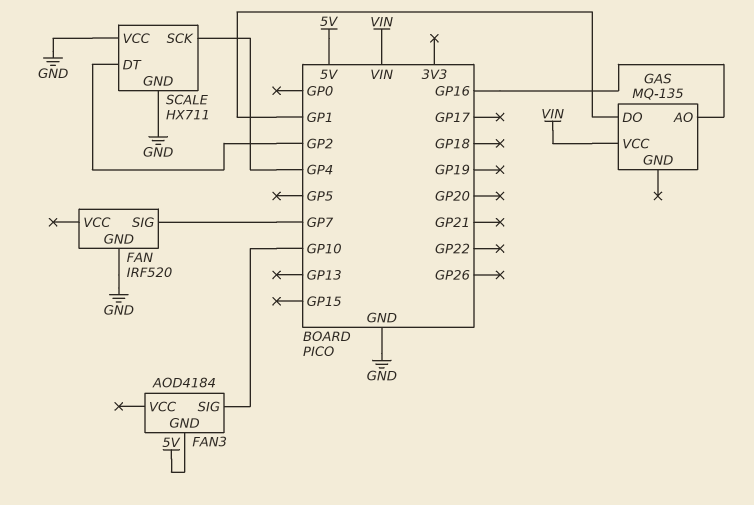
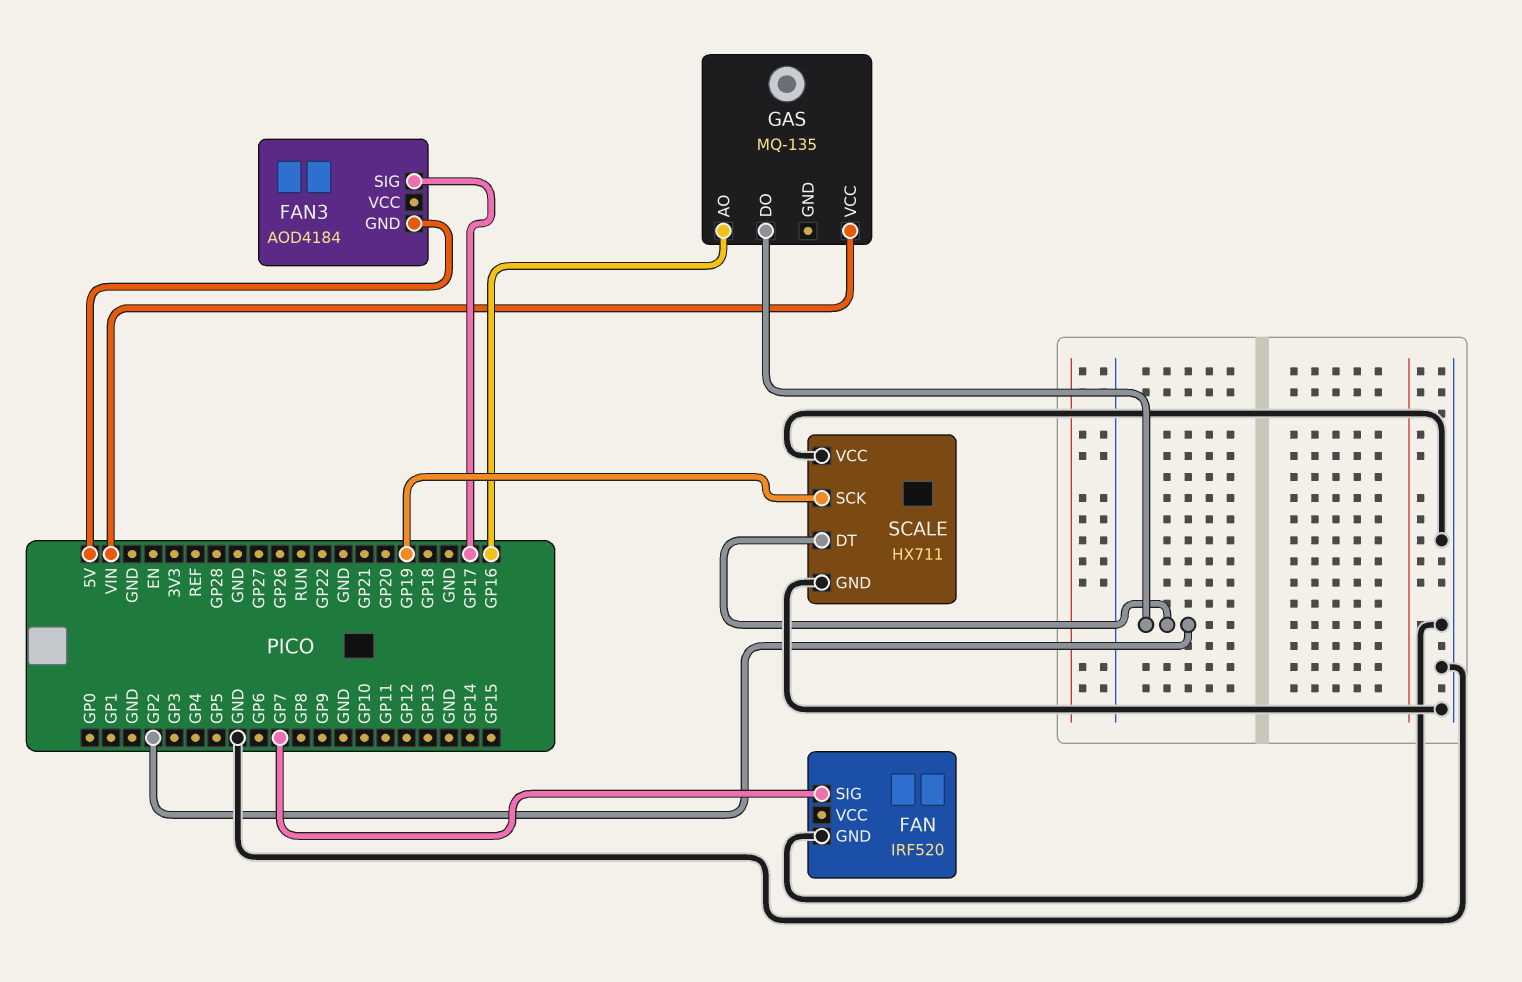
FAN3 pin SIG: GP10 -> GP17
GAS pin DO: GP1 -> GP2
SCALE pin SCK: GP4 -> GP19

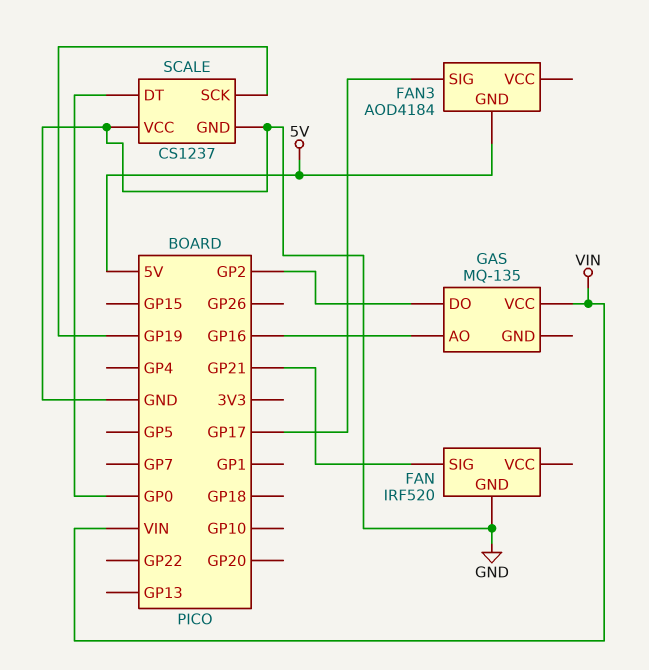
FAN pin SIG: GP7 -> GP21
SCALE: HX711 -> CS1237
SCALE pin DT: GP2 -> GP0

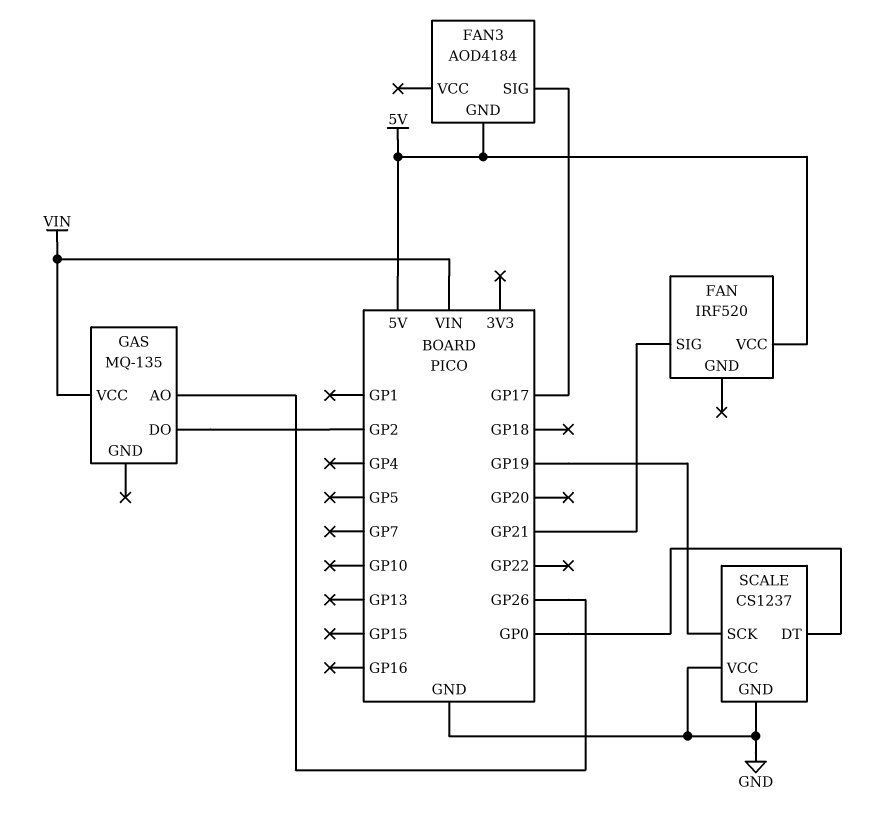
FAN pin GND: GND -> none
FAN pin VCC: none -> 5V
GAS pin AO: GP16 -> GP26

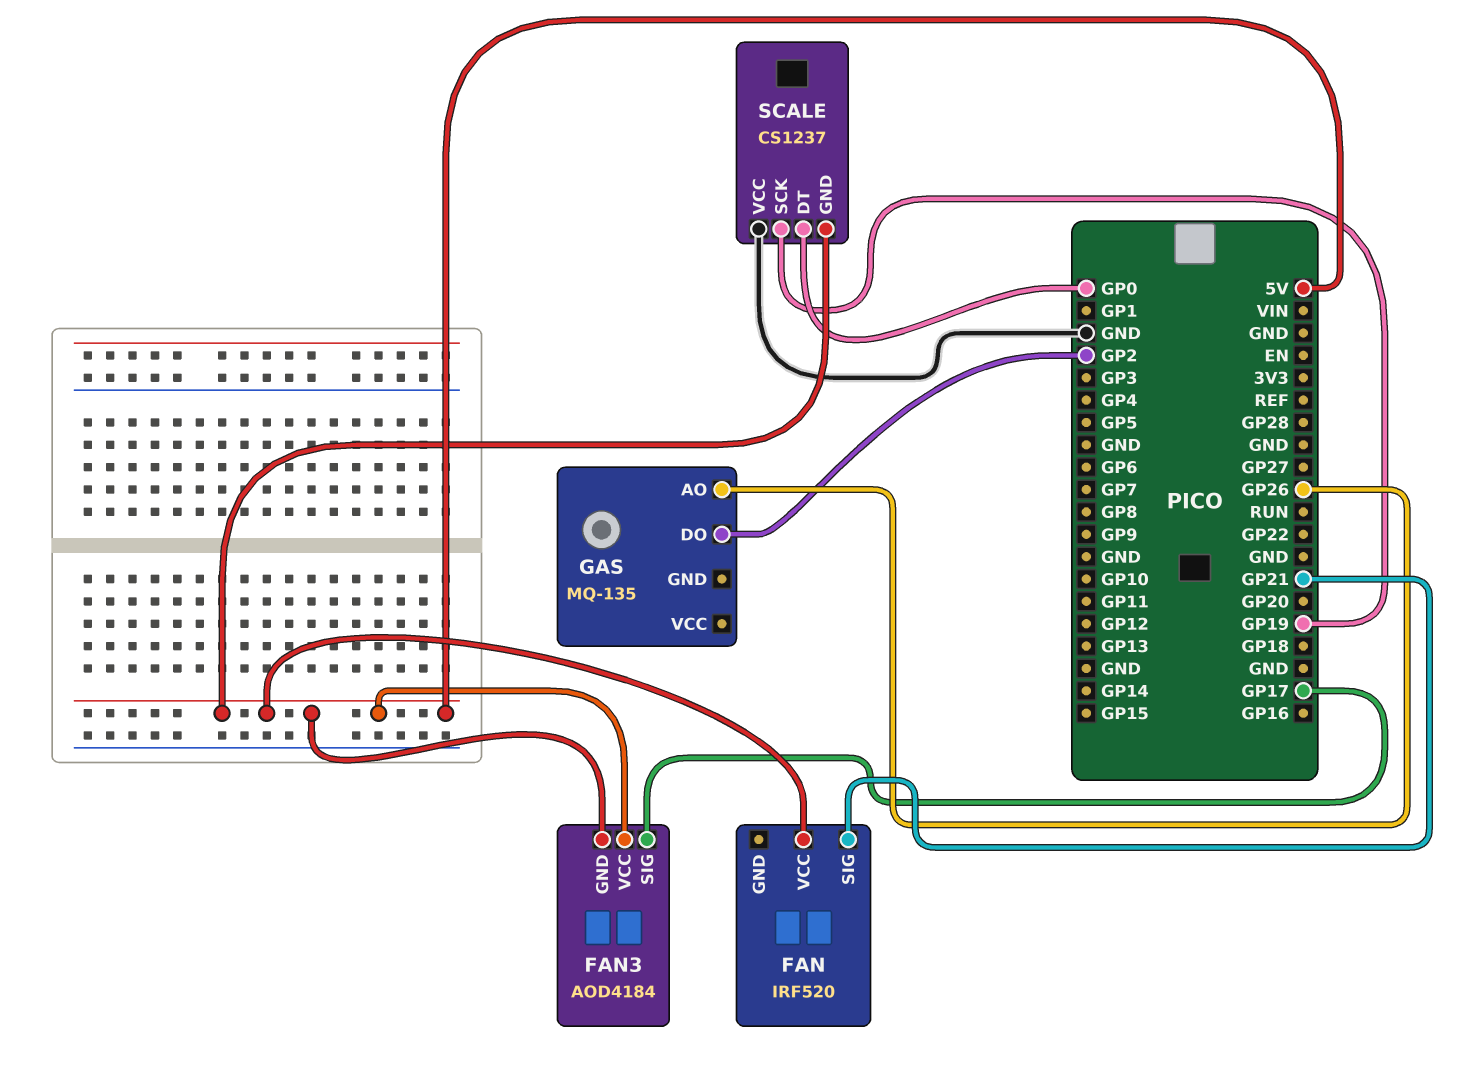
FAN3 pin VCC: none -> 5V
GAS pin VCC: VIN -> none
SCALE pin GND: GND -> 5V

